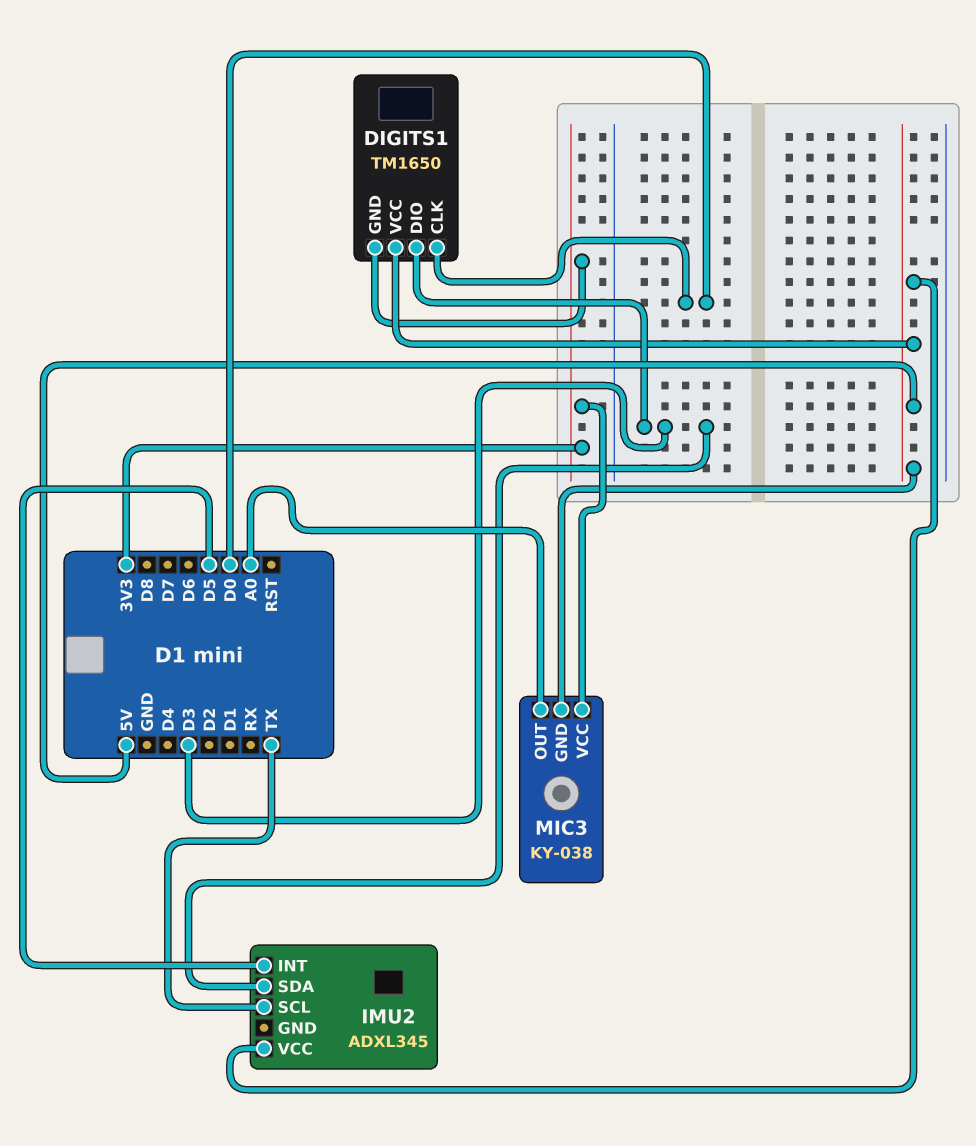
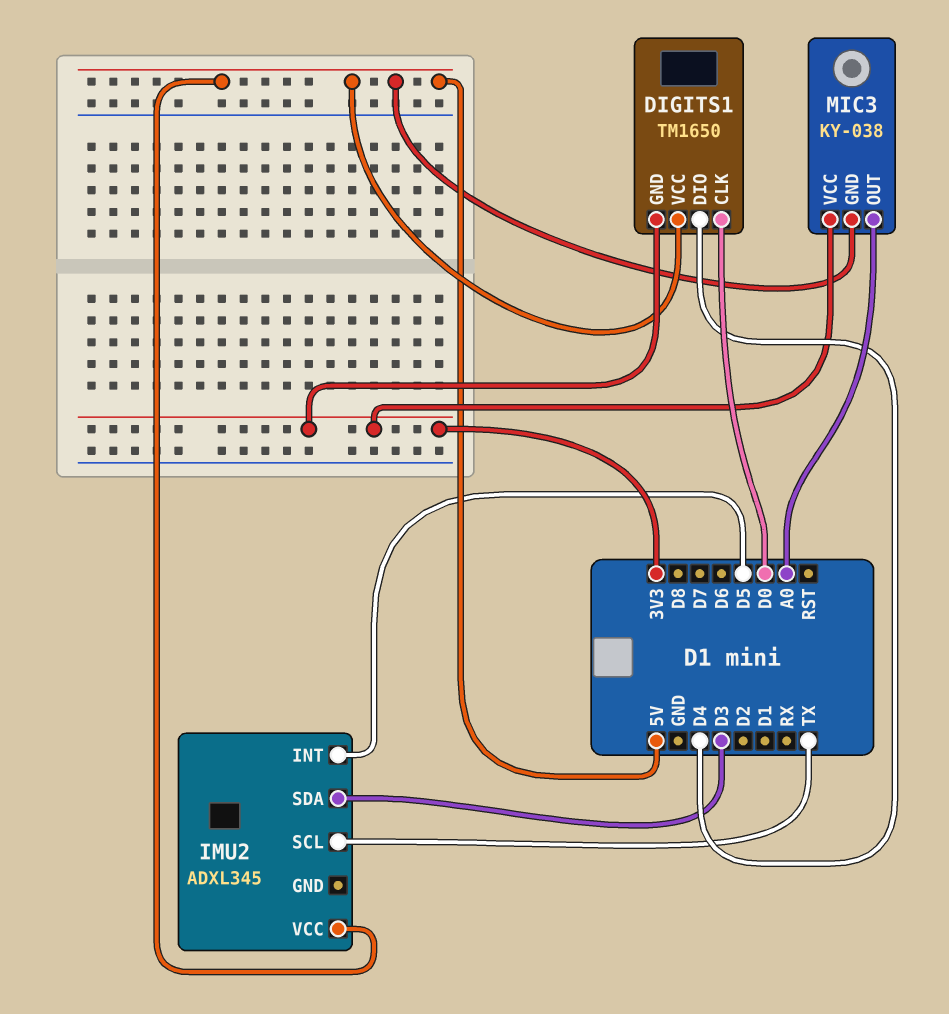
DIGITS1 pin DIO: D3 -> D4

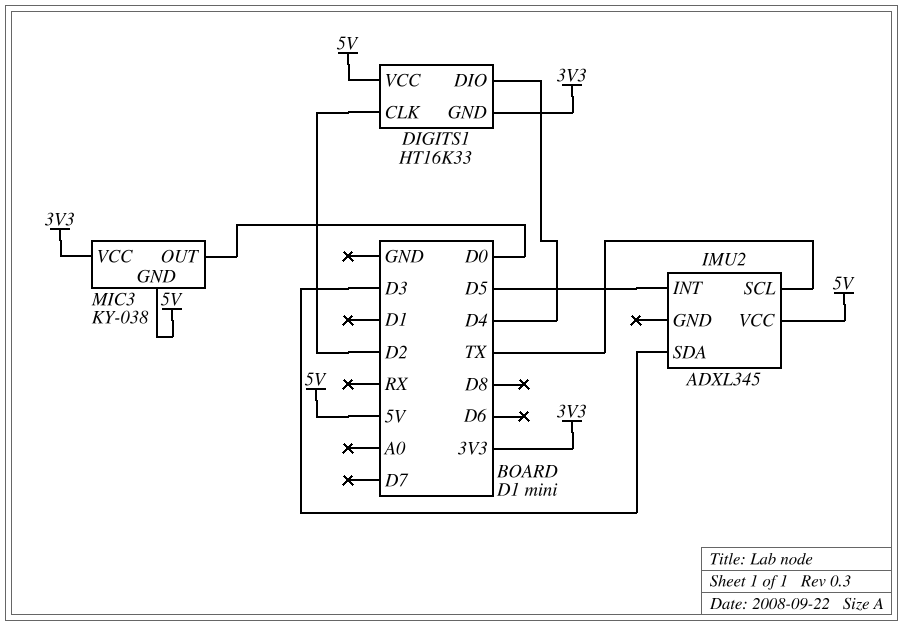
DIGITS1: TM1650 -> HT16K33
DIGITS1 pin CLK: D0 -> D2
MIC3 pin OUT: A0 -> D0

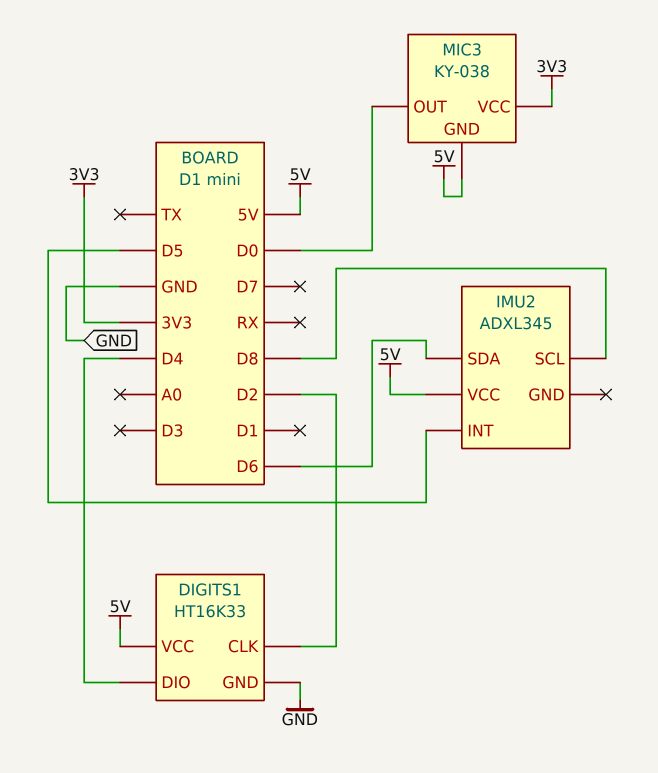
DIGITS1 pin GND: 3V3 -> GND
IMU2 pin SCL: TX -> D8
IMU2 pin SDA: D3 -> D6

